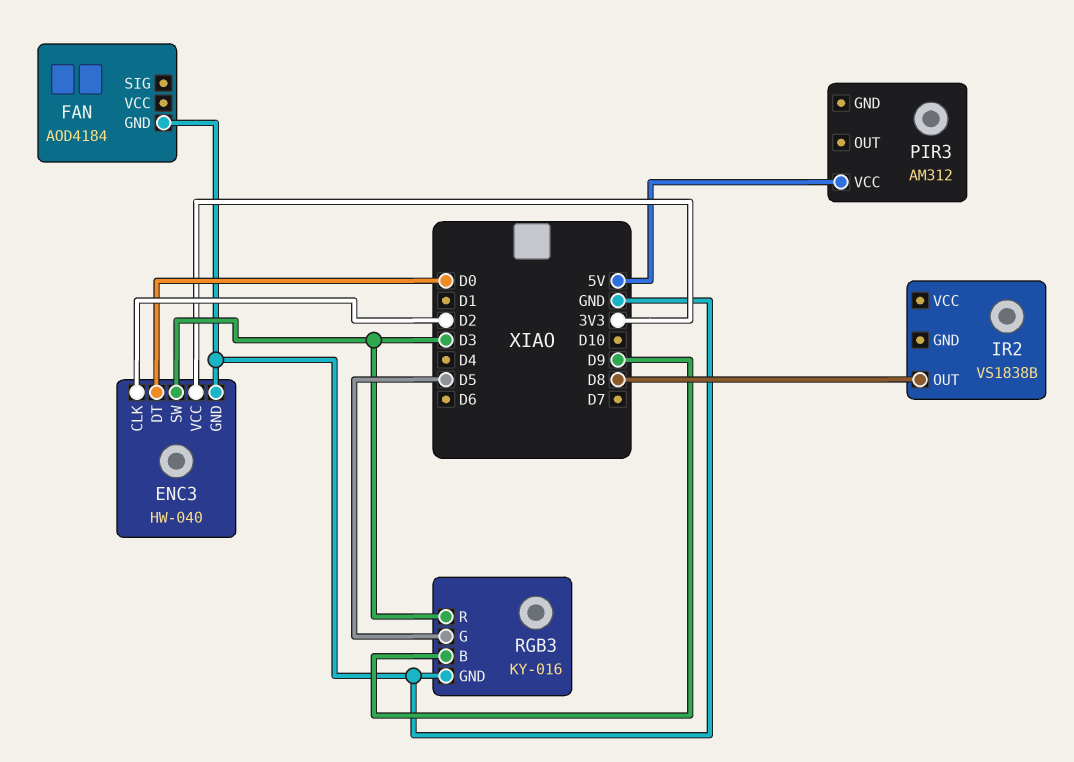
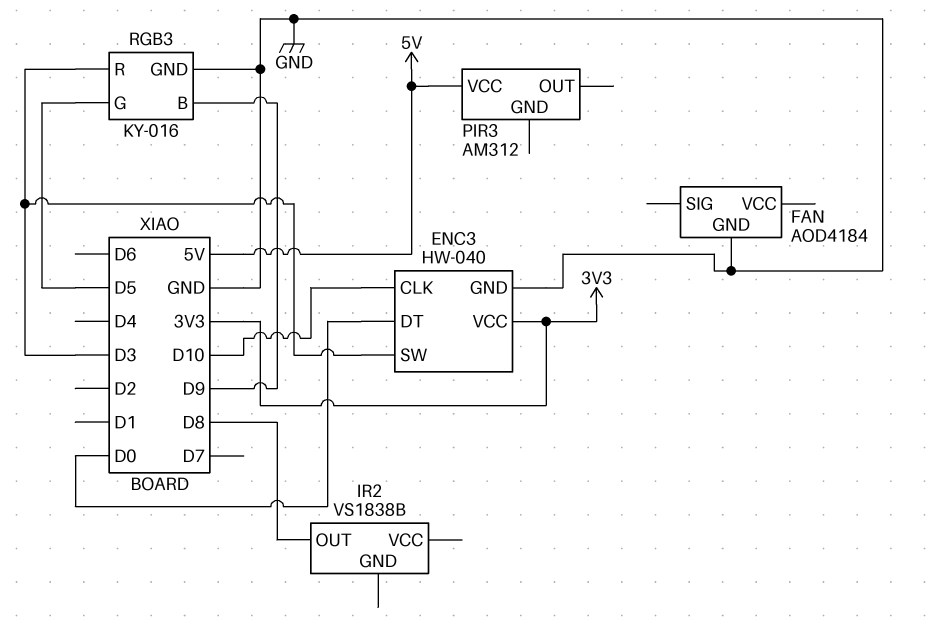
ENC3 pin CLK: D2 -> D10

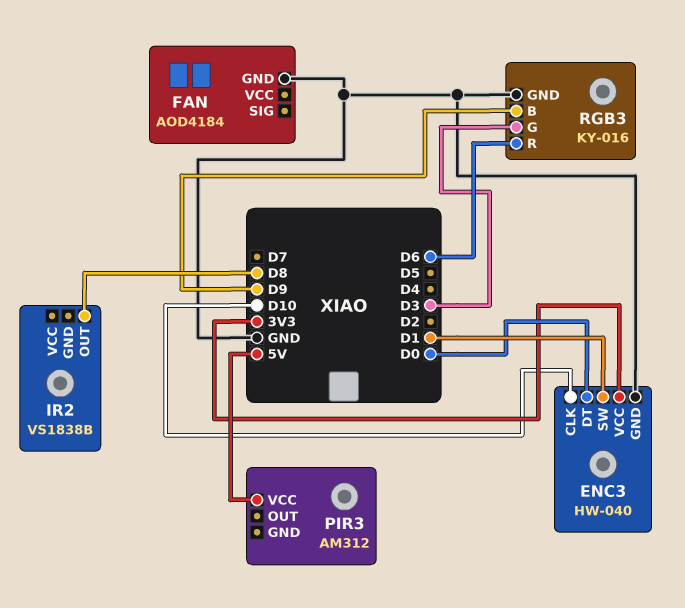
ENC3 pin SW: D3 -> D1
RGB3 pin G: D5 -> D3
RGB3 pin R: D3 -> D6

